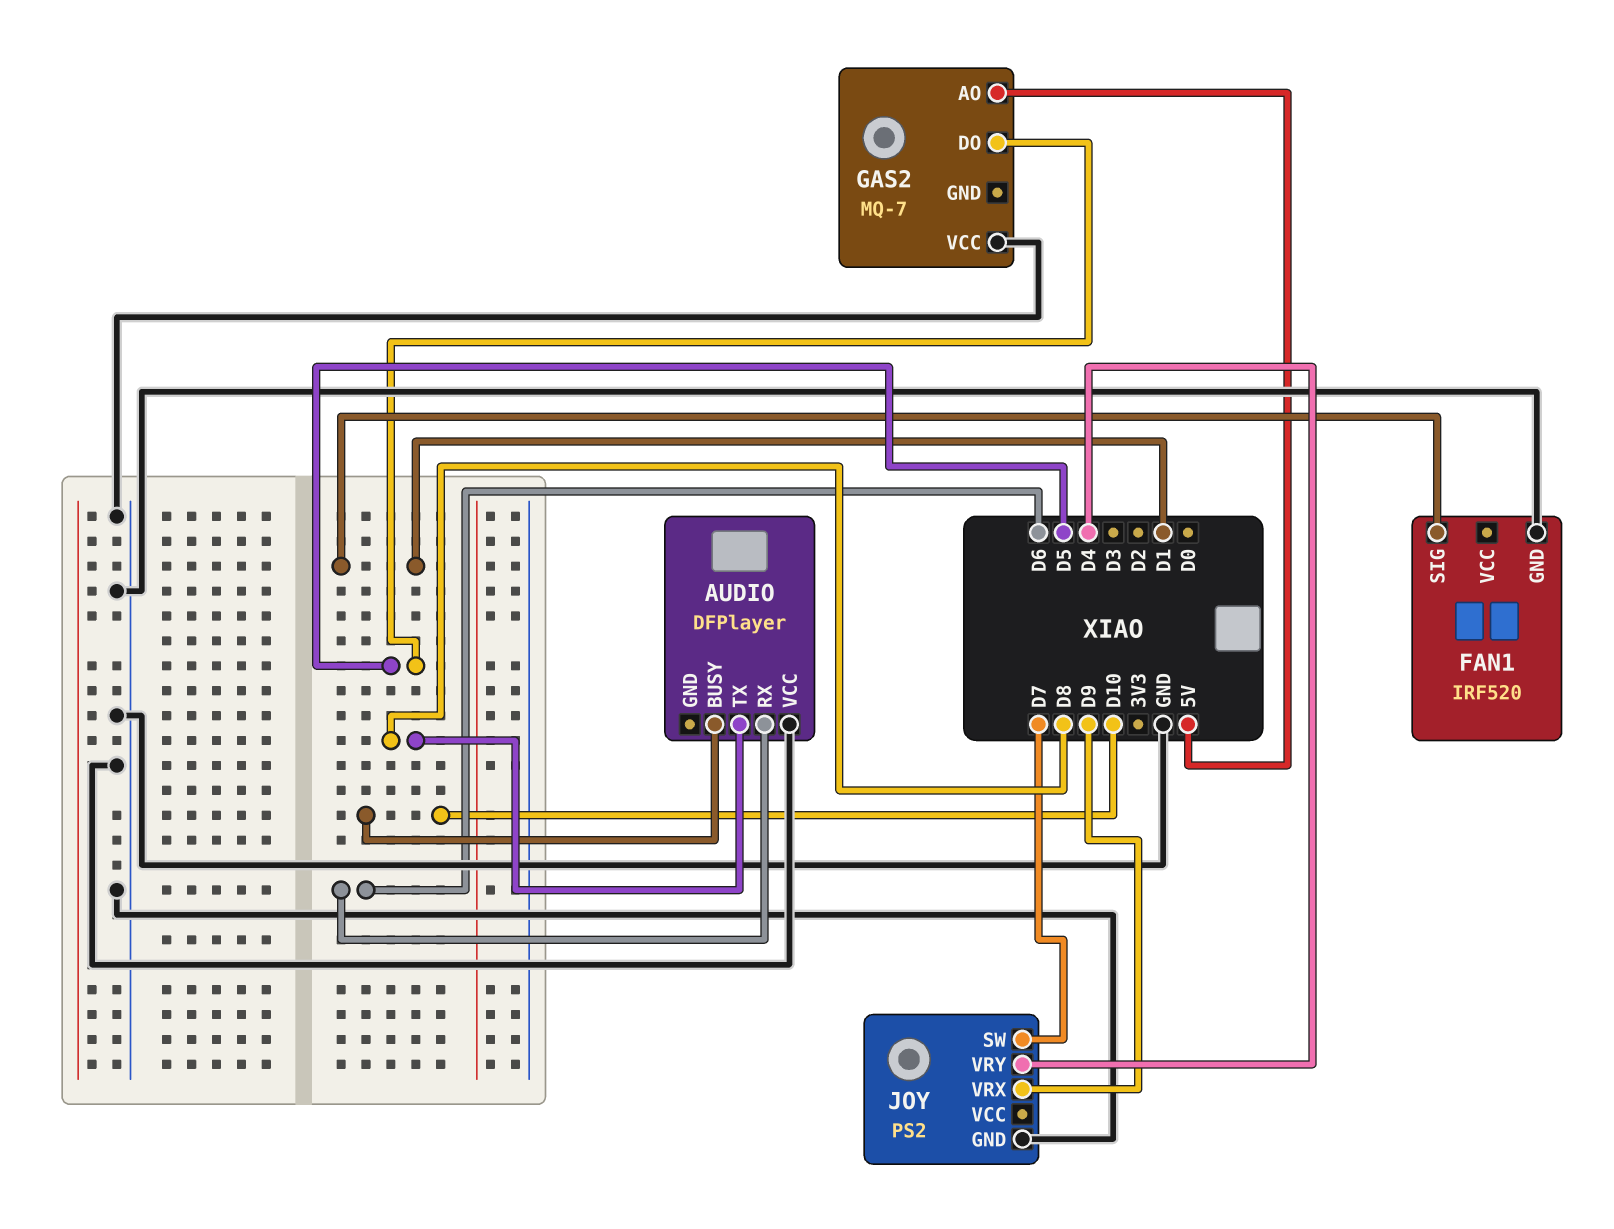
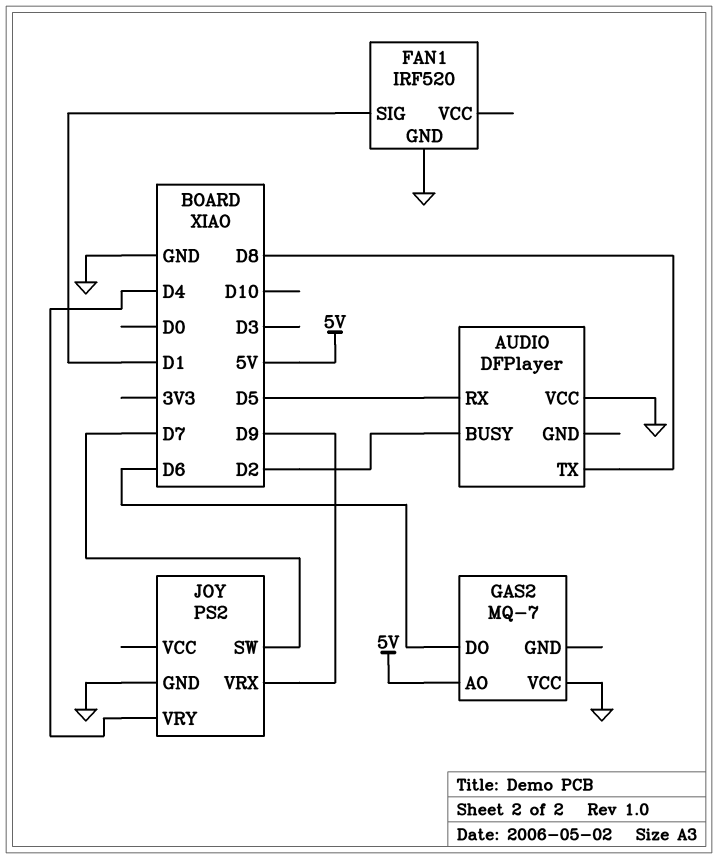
AUDIO pin BUSY: D10 -> D2
AUDIO pin RX: D6 -> D5
GAS2 pin DO: D5 -> D6

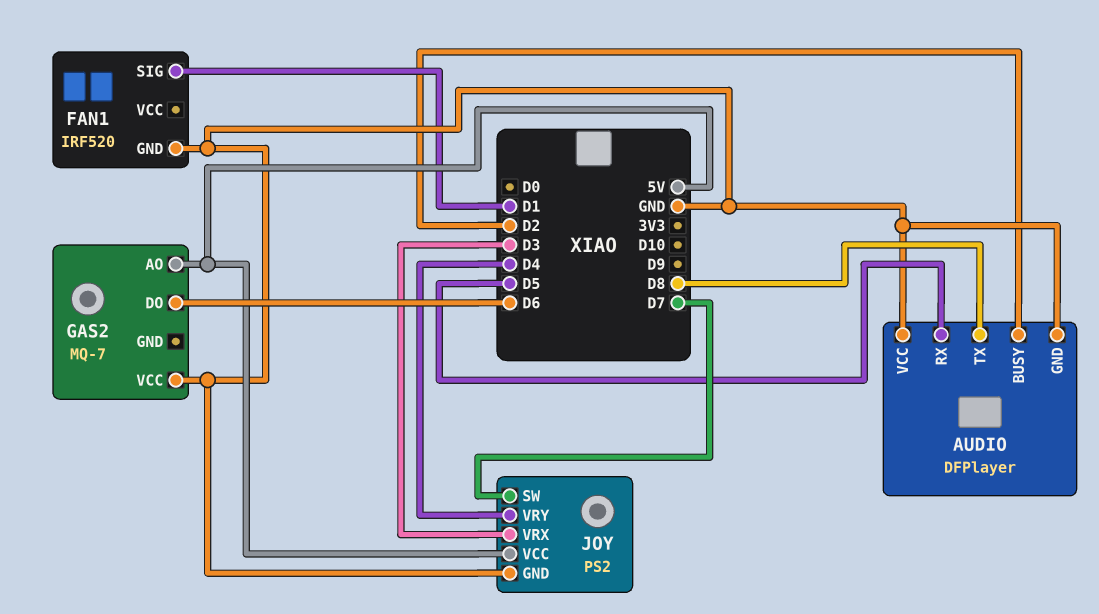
AUDIO pin GND: none -> GND
JOY pin VCC: none -> 5V
JOY pin VRX: D9 -> D3

